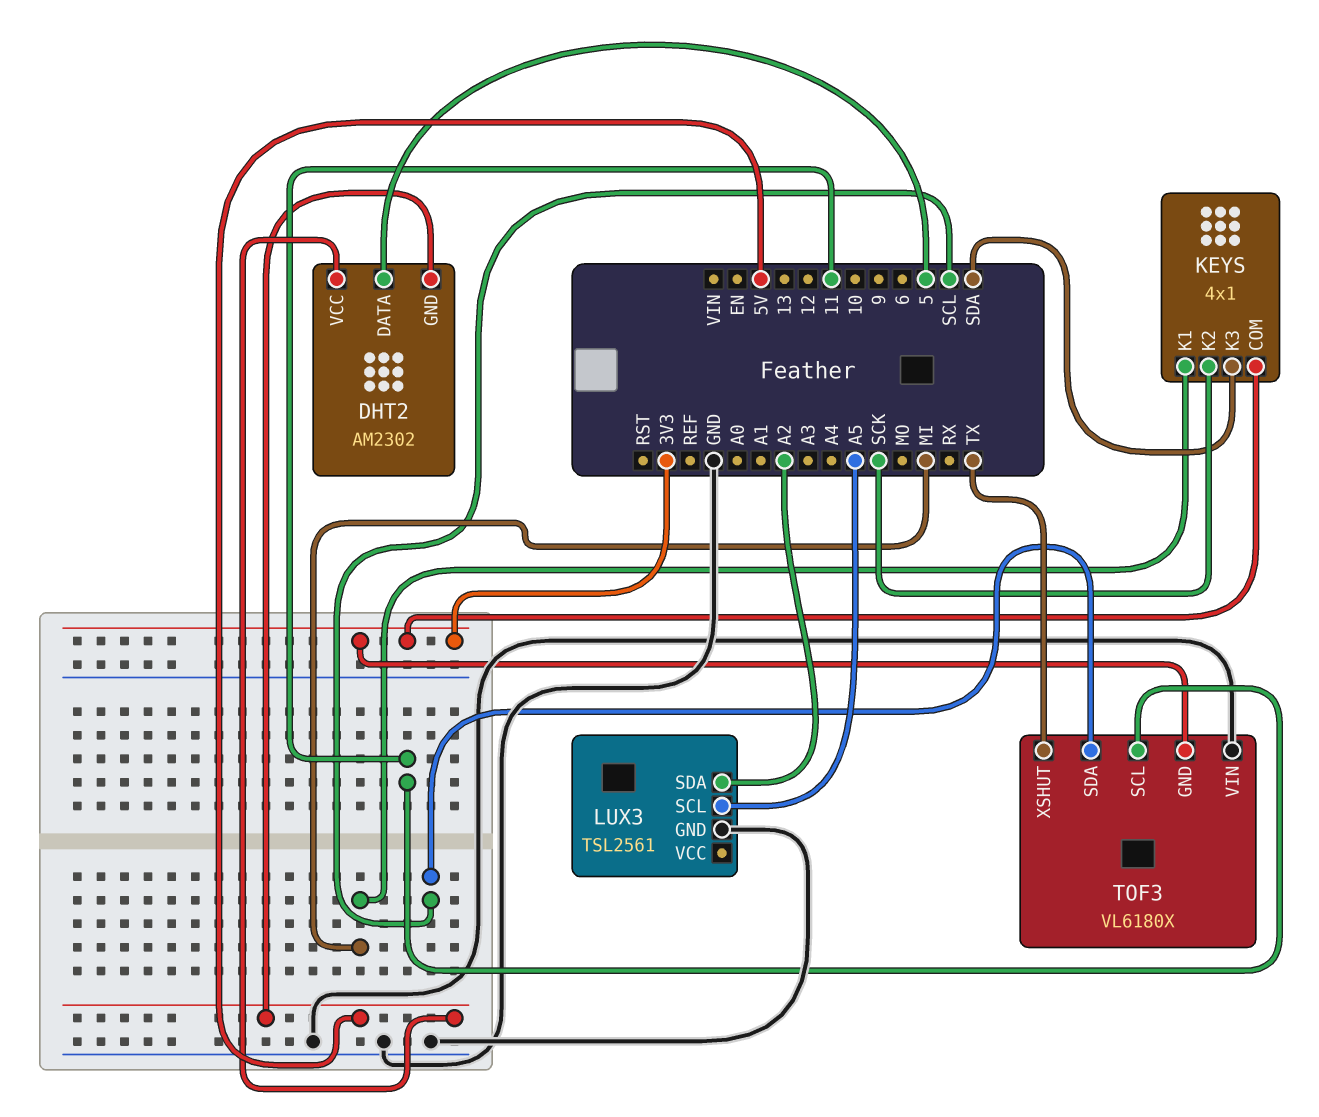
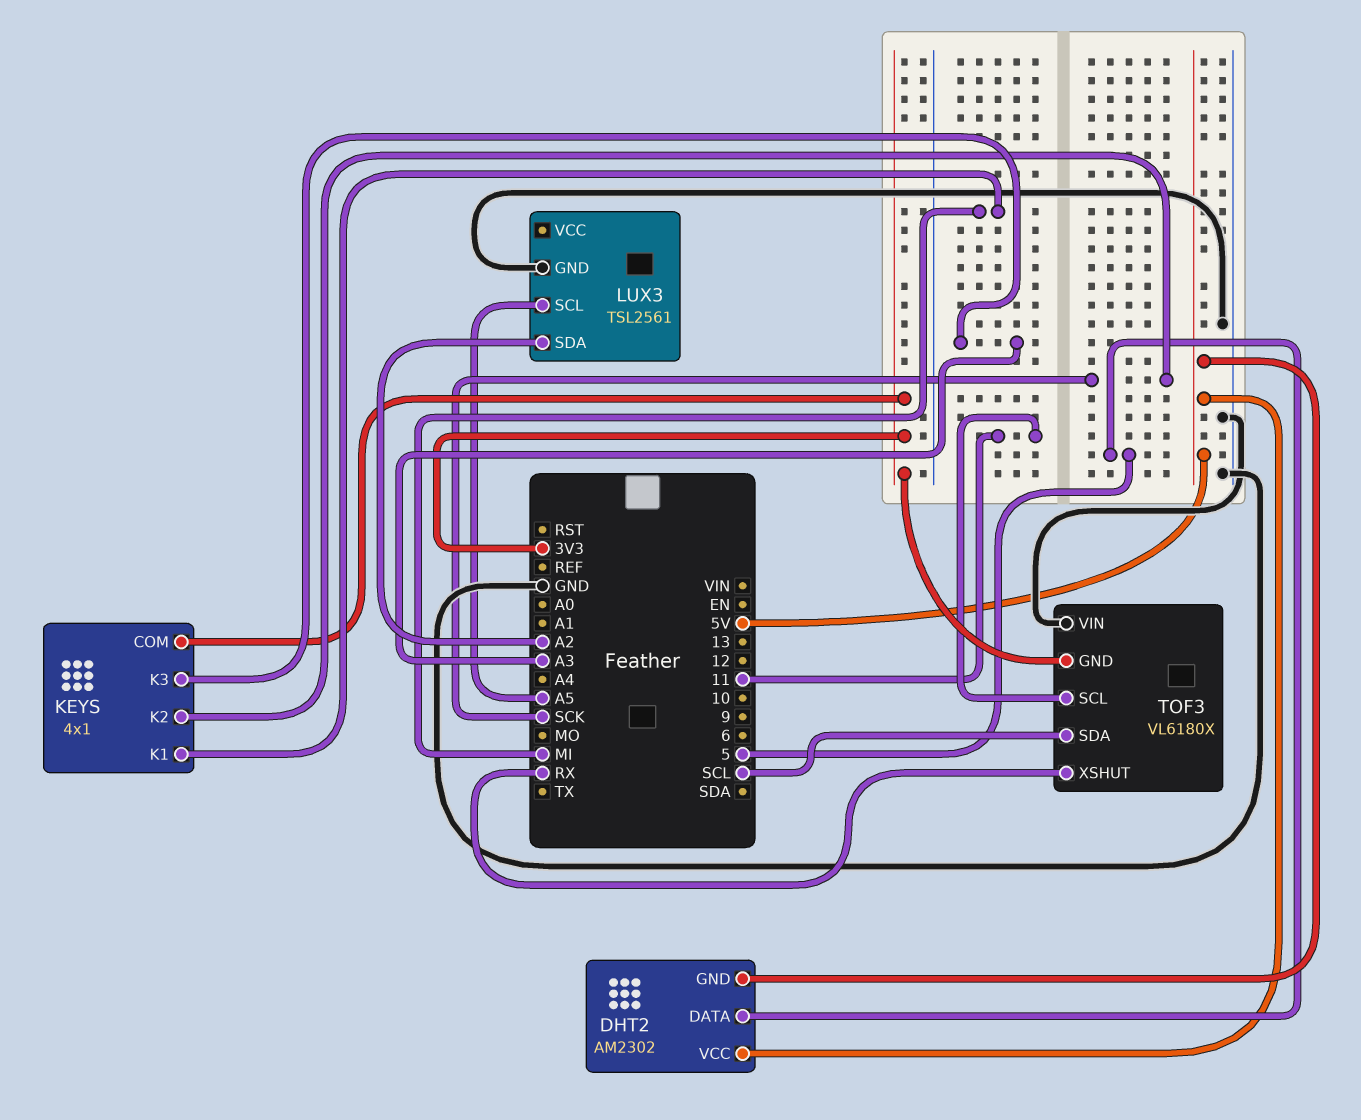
KEYS pin K3: SDA -> A3
TOF3 pin XSHUT: TX -> RX

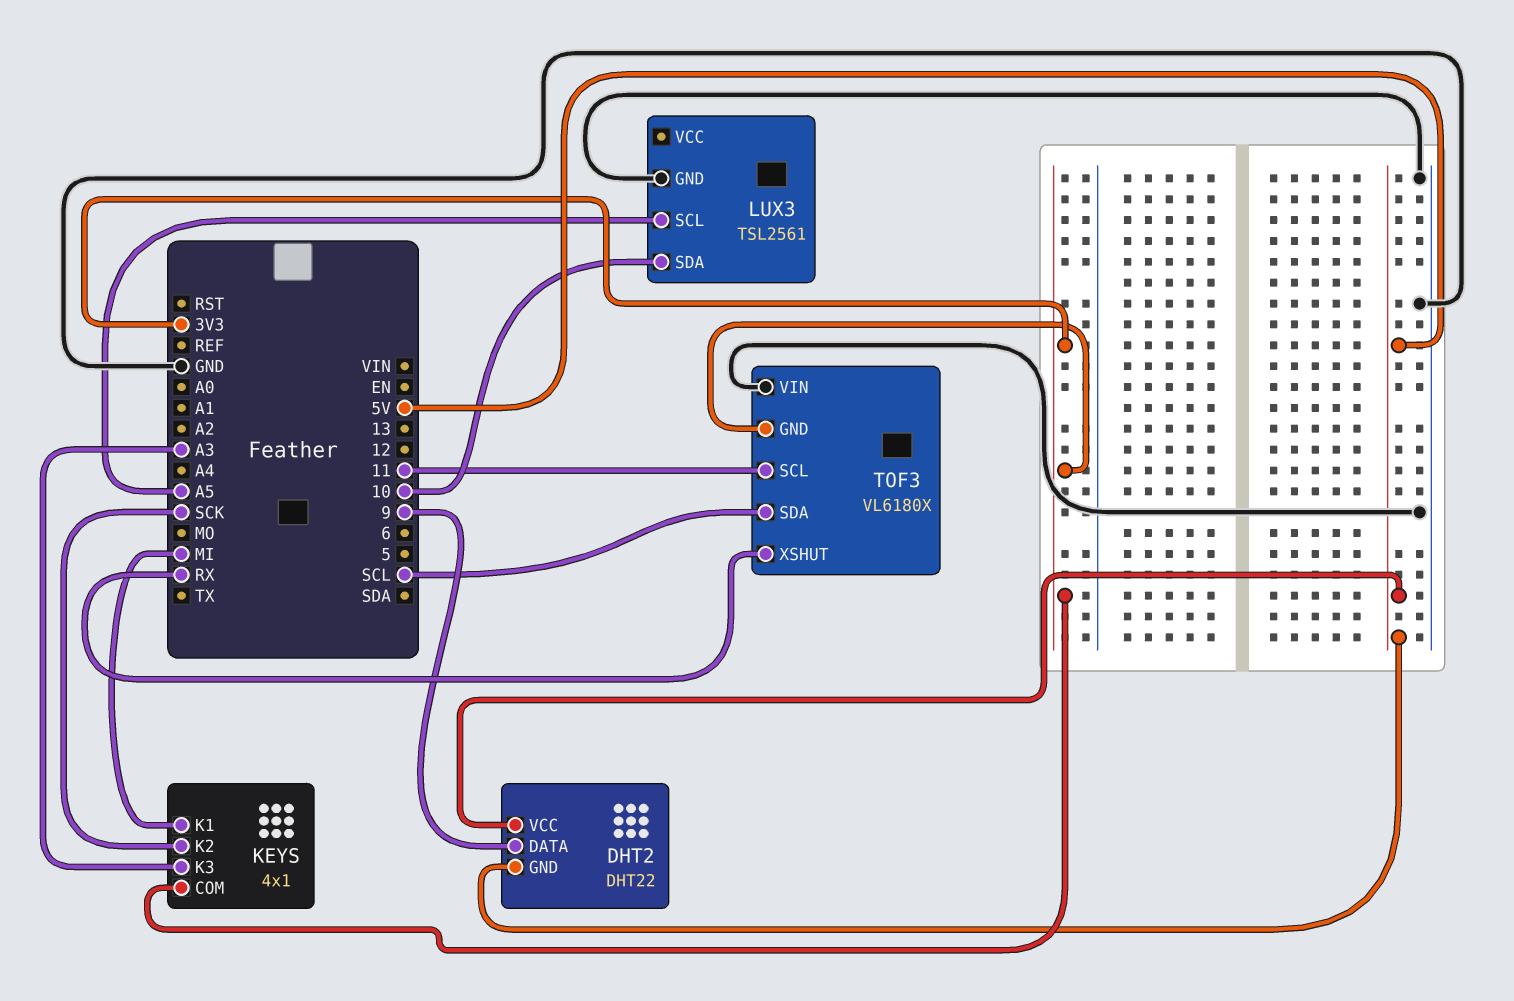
DHT2: AM2302 -> DHT22
DHT2 pin DATA: 5 -> 9
LUX3 pin SDA: A2 -> 10

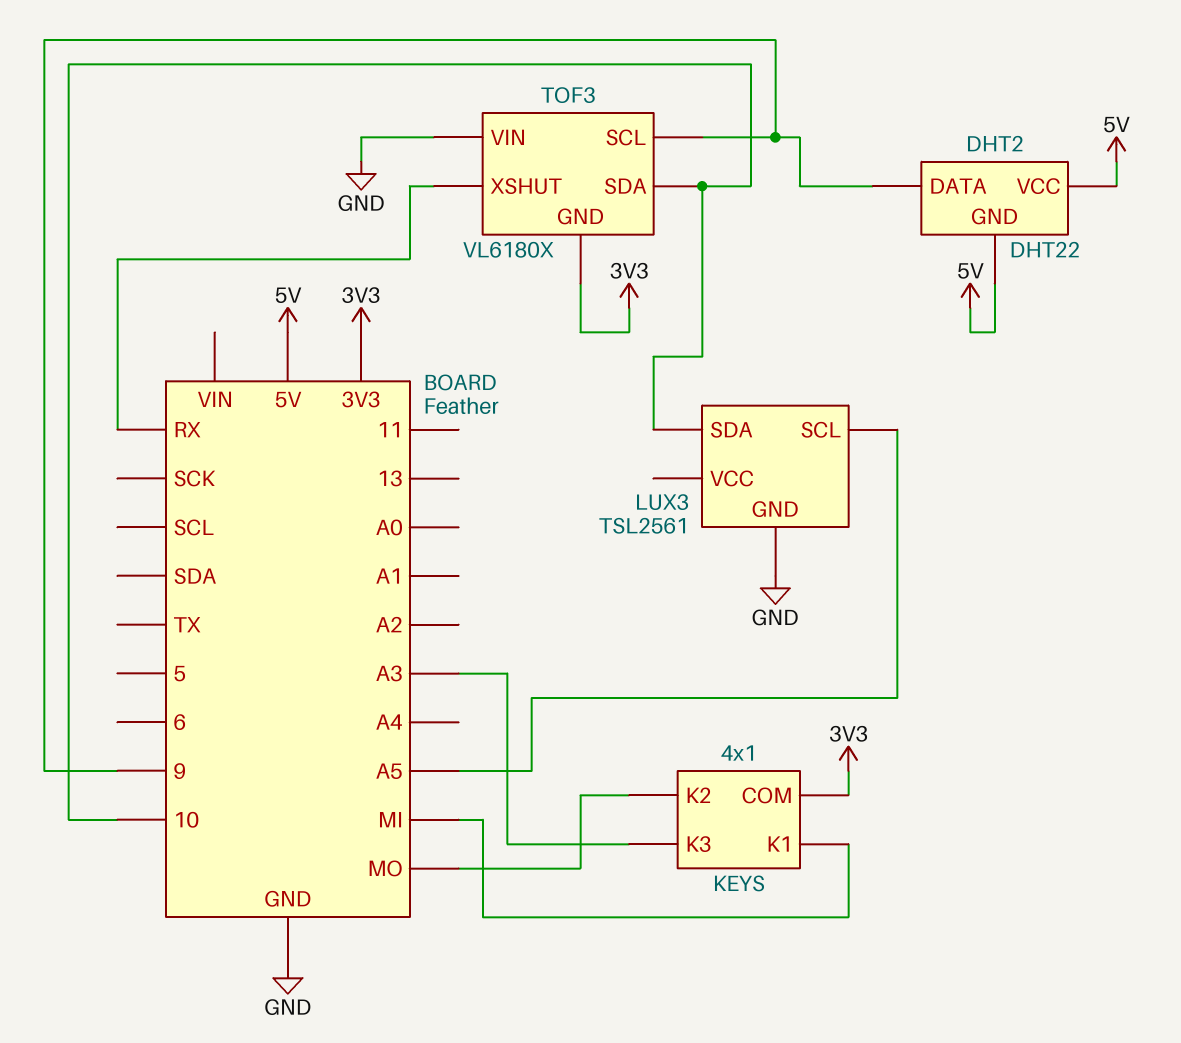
KEYS pin K2: SCK -> MO
TOF3 pin SCL: 11 -> 9
TOF3 pin SDA: SCL -> 10

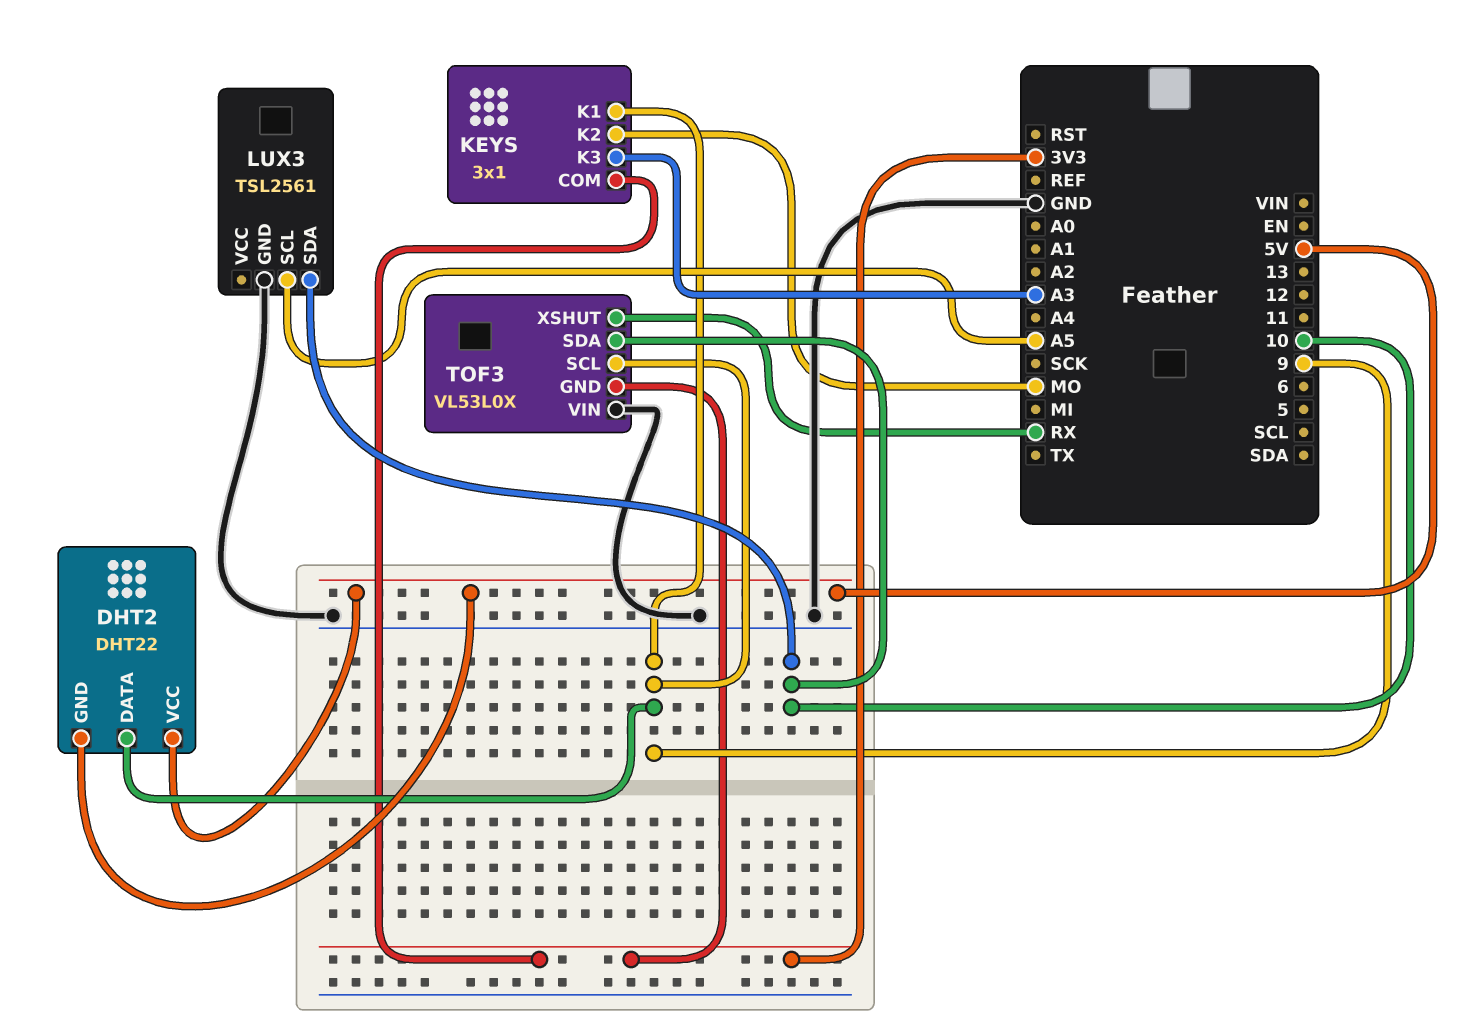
KEYS: 4x1 -> 3x1
KEYS pin K1: MI -> 9
TOF3: VL6180X -> VL53L0X

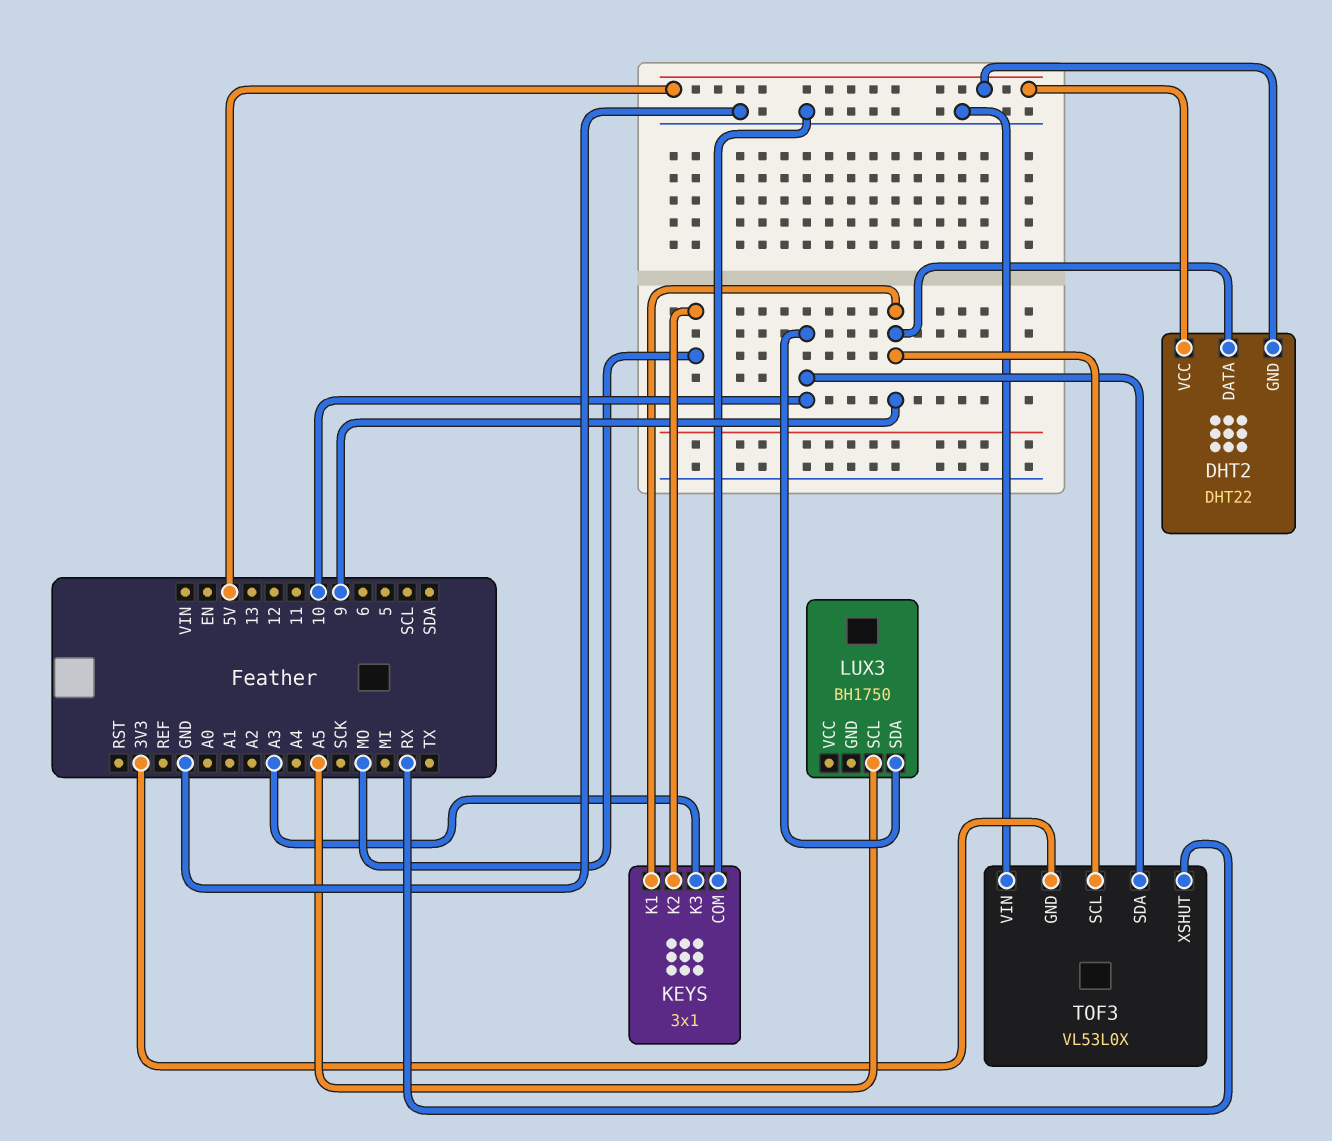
KEYS pin COM: 3V3 -> GND
LUX3: TSL2561 -> BH1750
LUX3 pin GND: GND -> none

